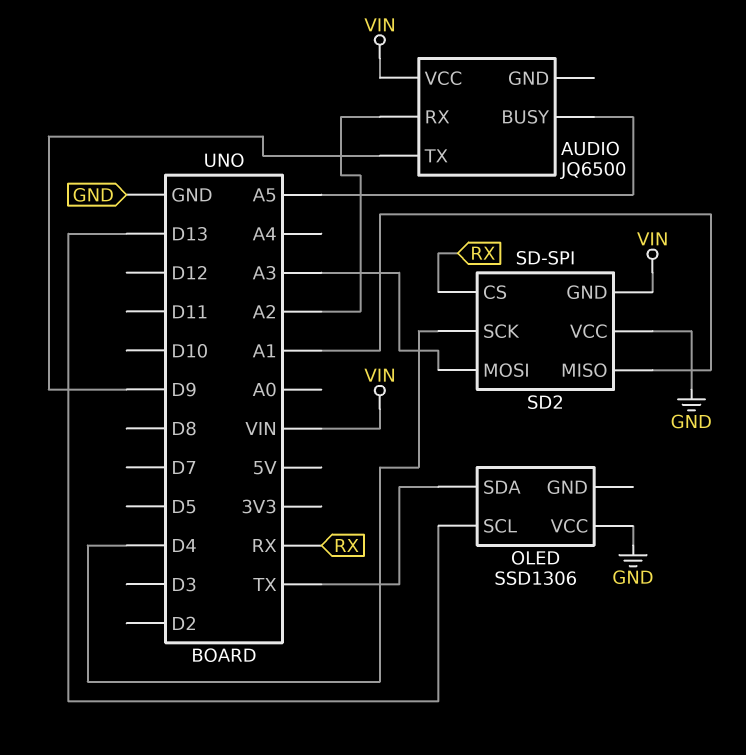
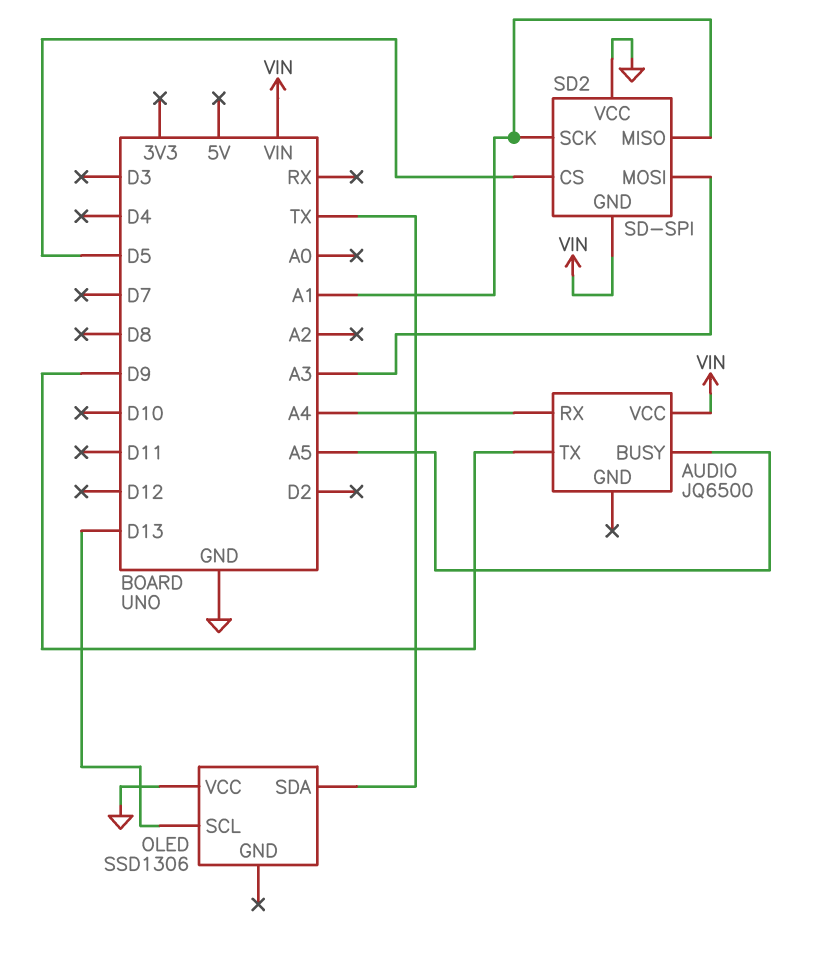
AUDIO pin RX: A2 -> A4
SD2 pin CS: RX -> D5
SD2 pin SCK: D4 -> A1

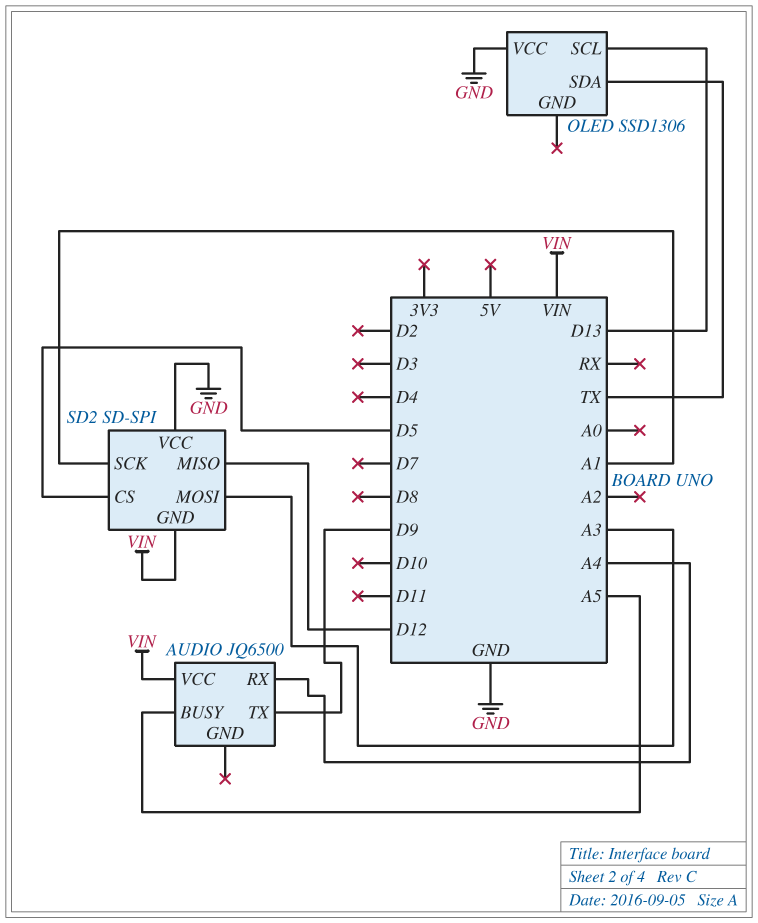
SD2 pin MISO: A1 -> D12

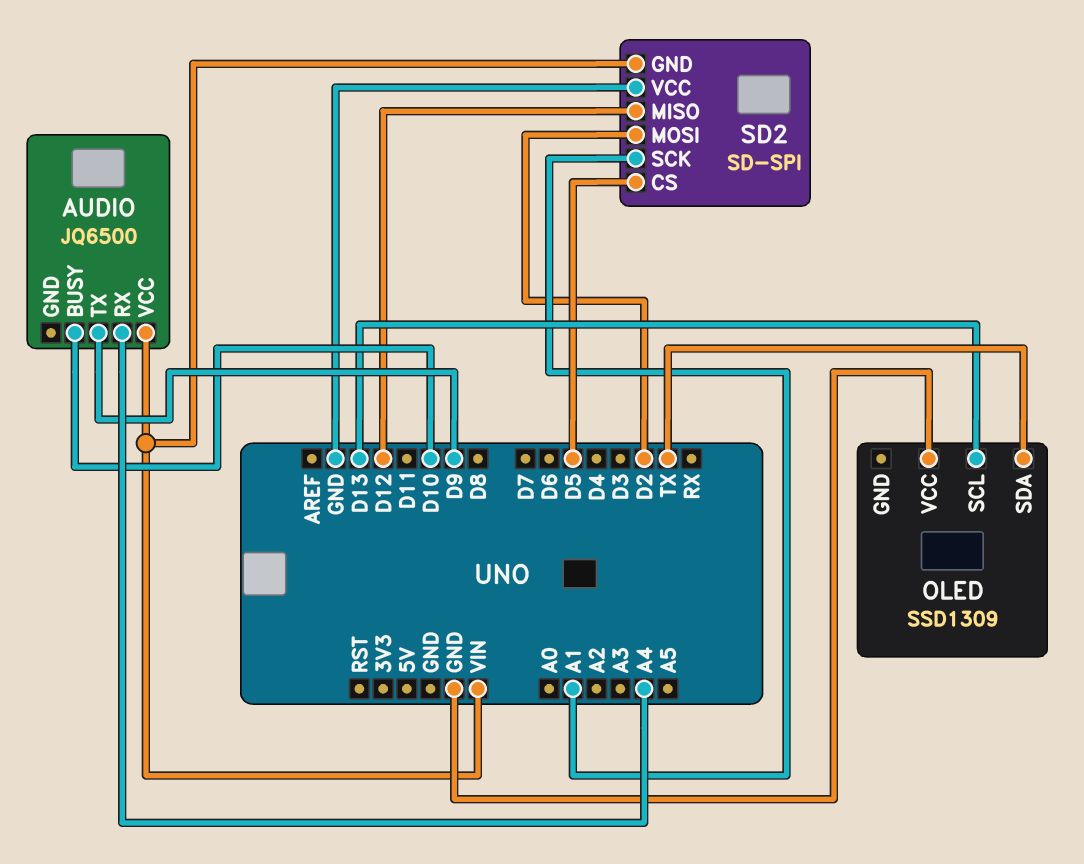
AUDIO pin BUSY: A5 -> D10
OLED: SSD1306 -> SSD1309
SD2 pin MOSI: A3 -> D2

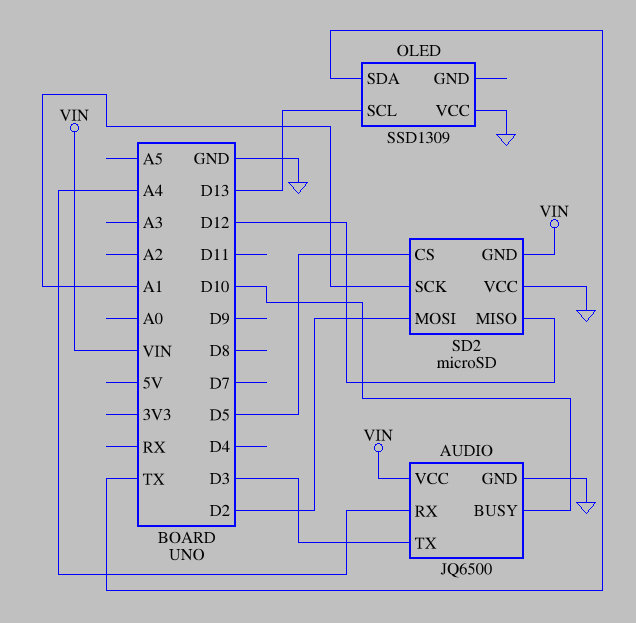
AUDIO pin GND: none -> GND
AUDIO pin TX: D9 -> D3
SD2: SD-SPI -> microSD

